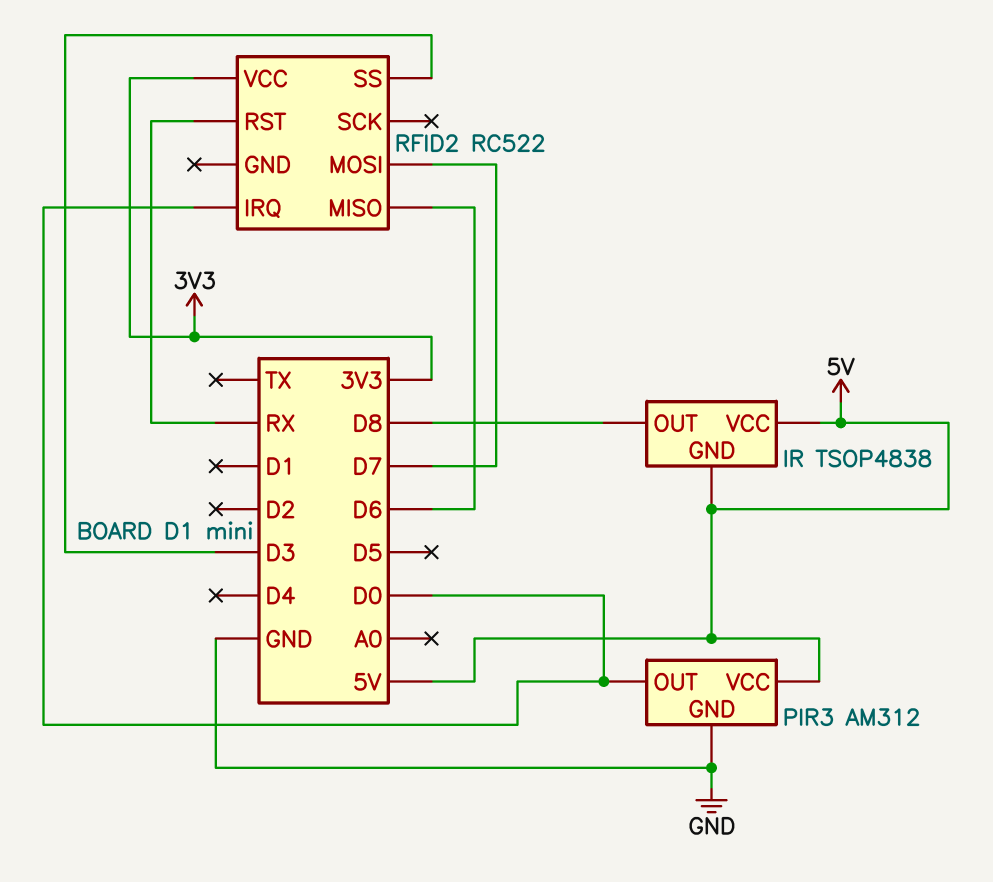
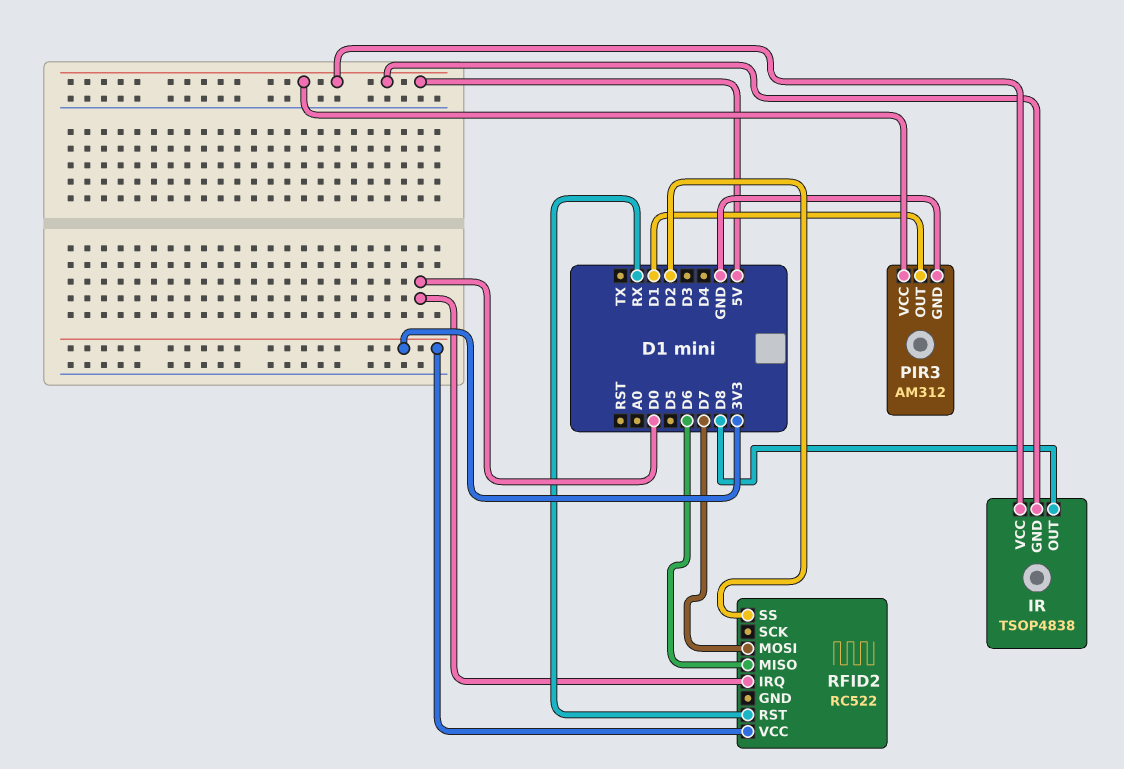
PIR3 pin OUT: D0 -> D1
RFID2 pin SS: D3 -> D2

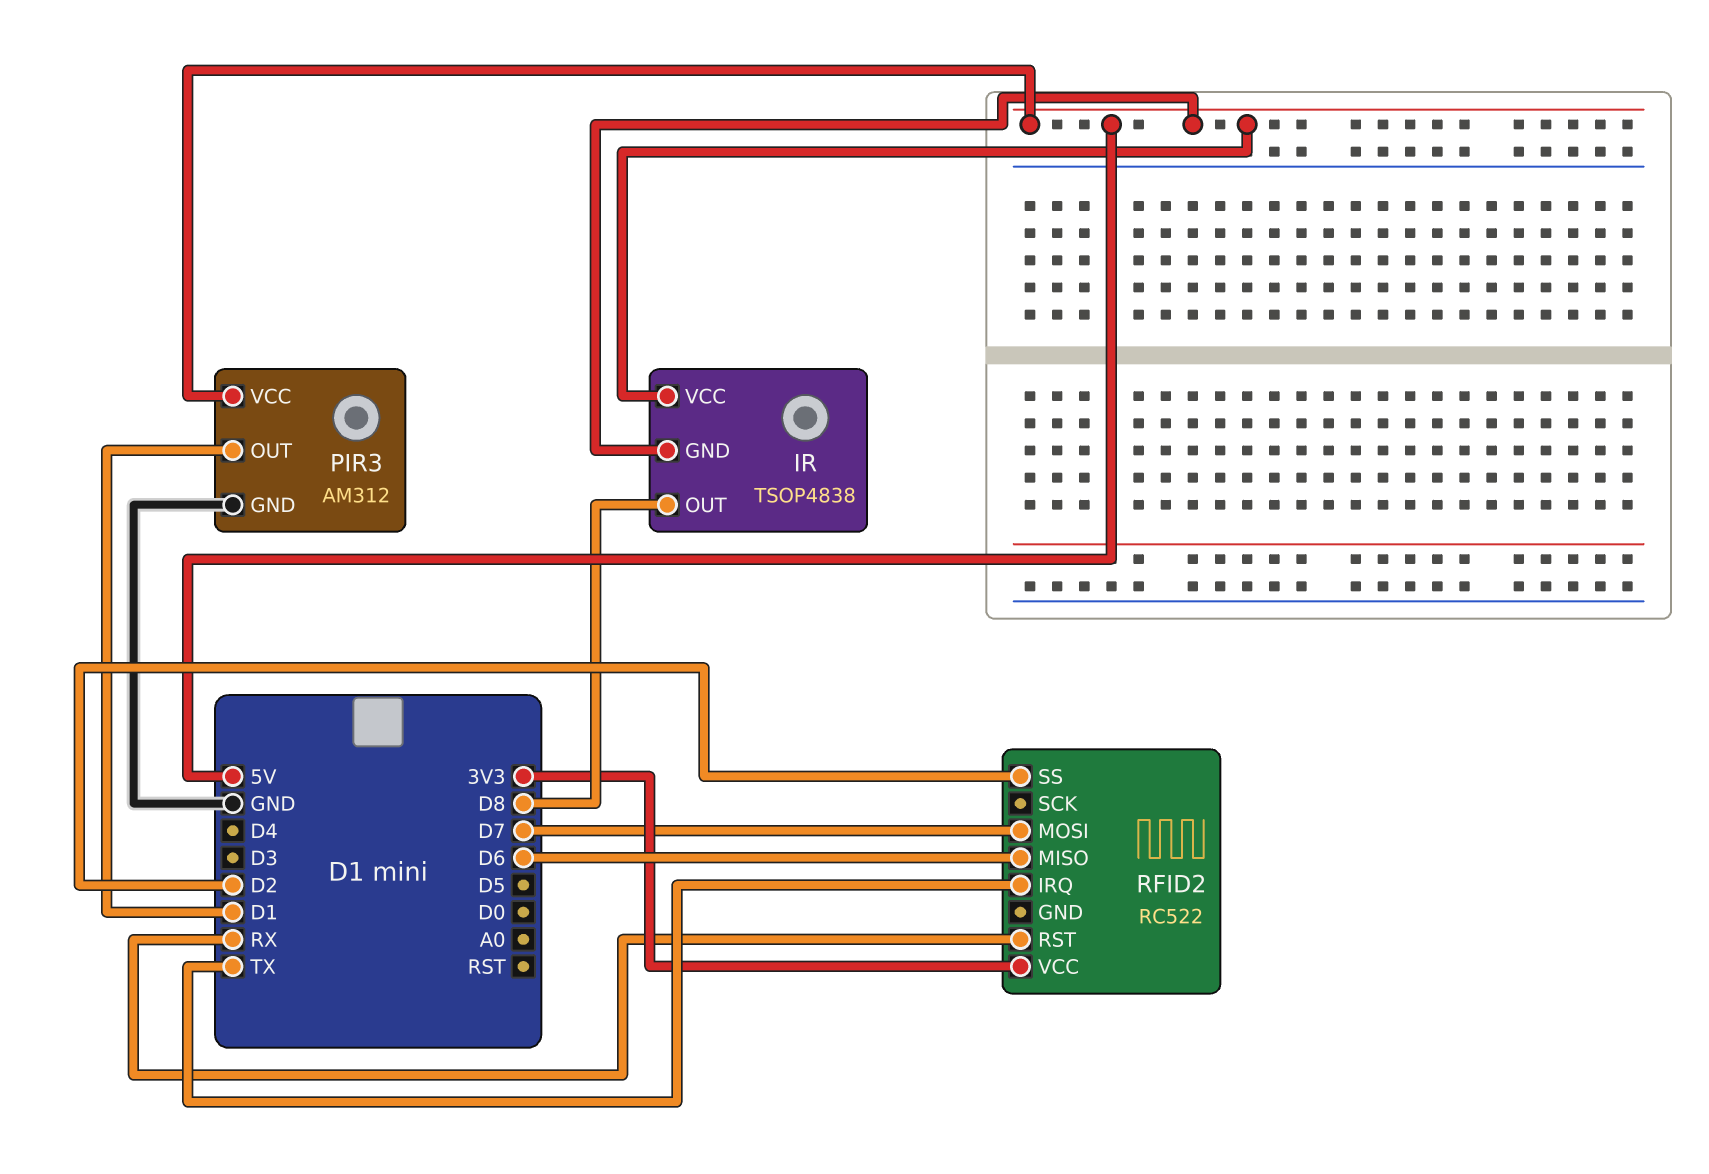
RFID2 pin IRQ: D0 -> TX

